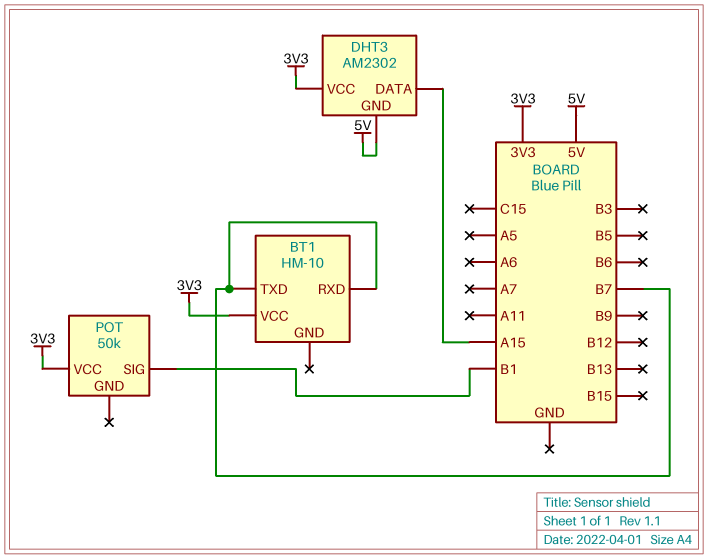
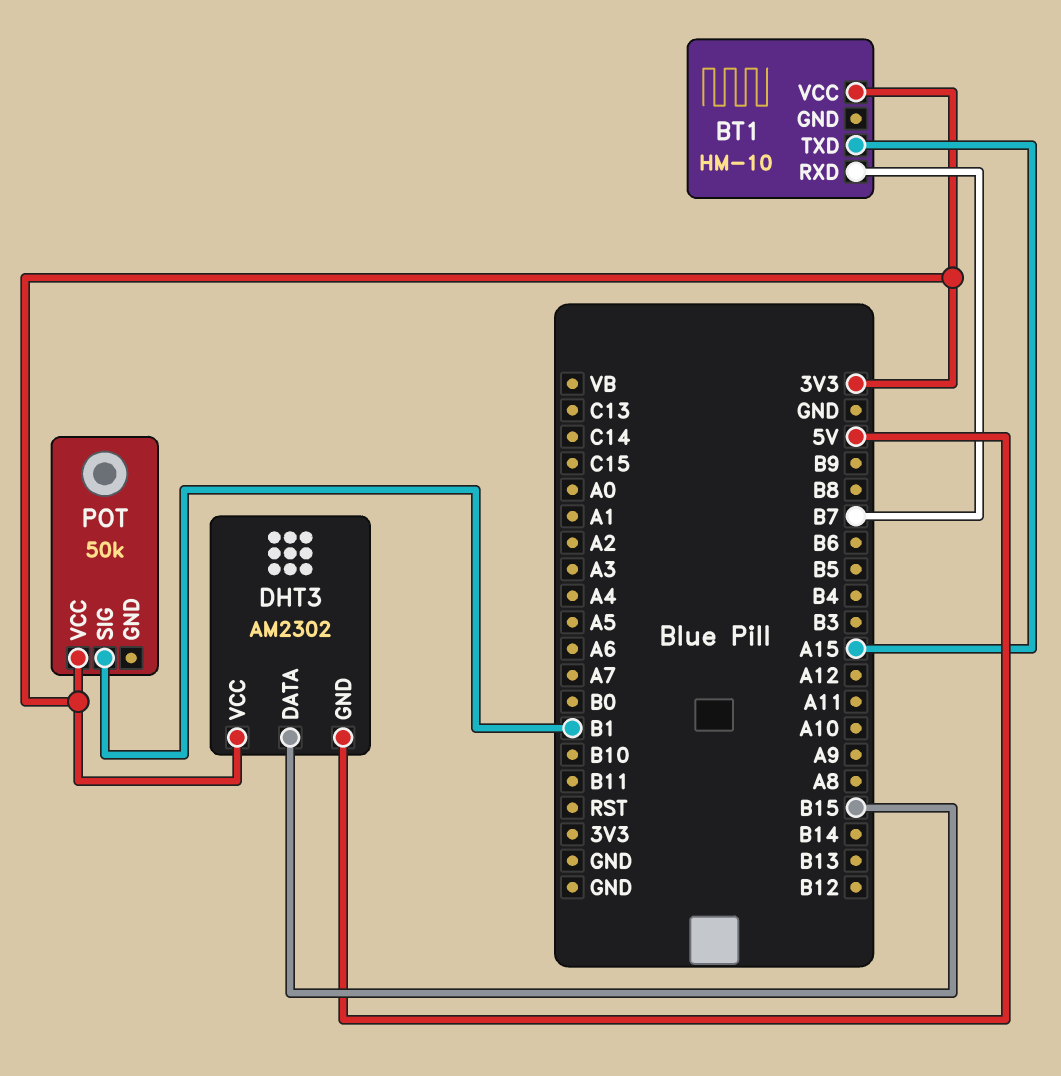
BT1 pin TXD: B7 -> A15
DHT3 pin DATA: A15 -> B15

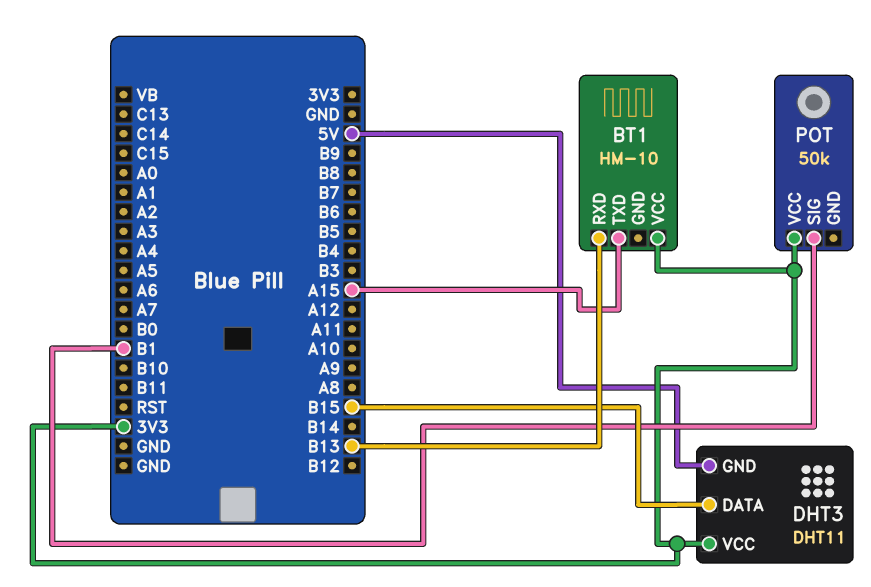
BT1 pin RXD: B7 -> B13
DHT3: AM2302 -> DHT11

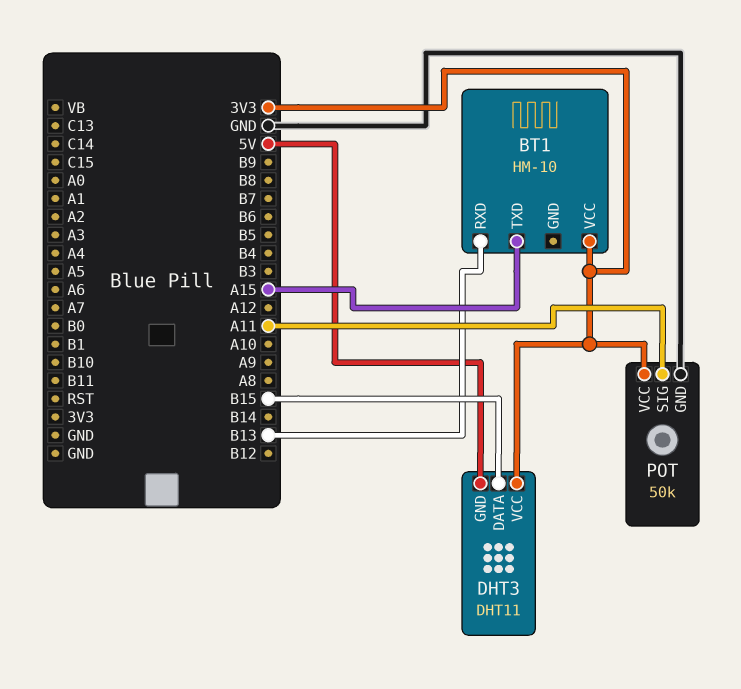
POT pin GND: none -> GND
POT pin SIG: B1 -> A11

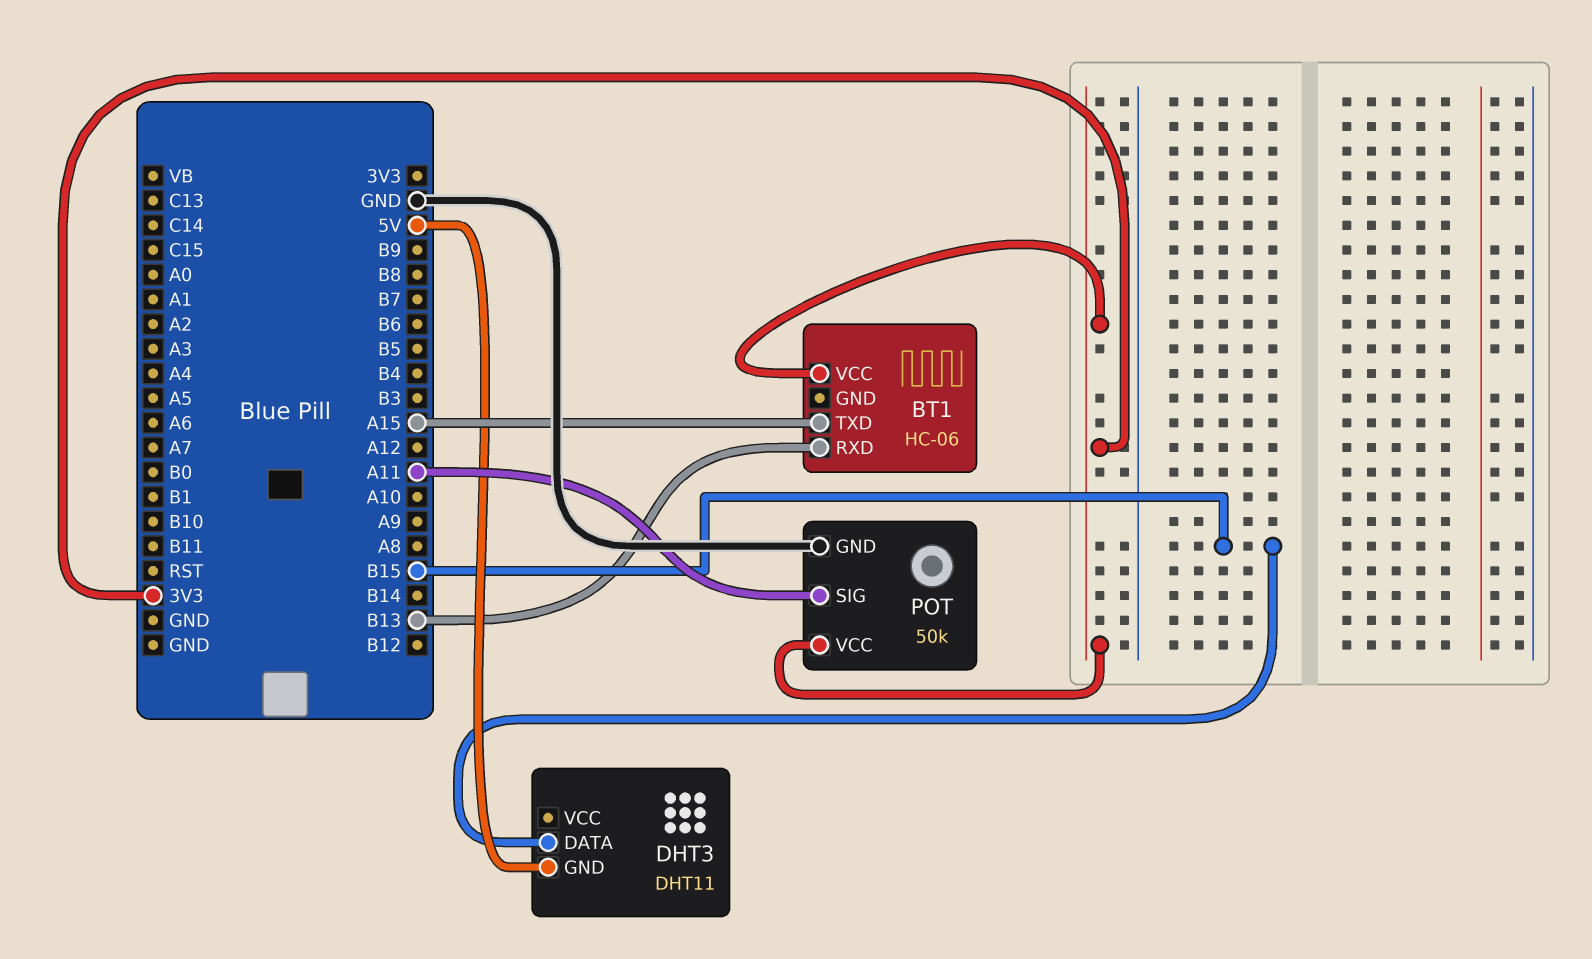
BT1: HM-10 -> HC-06
DHT3 pin VCC: 3V3 -> none

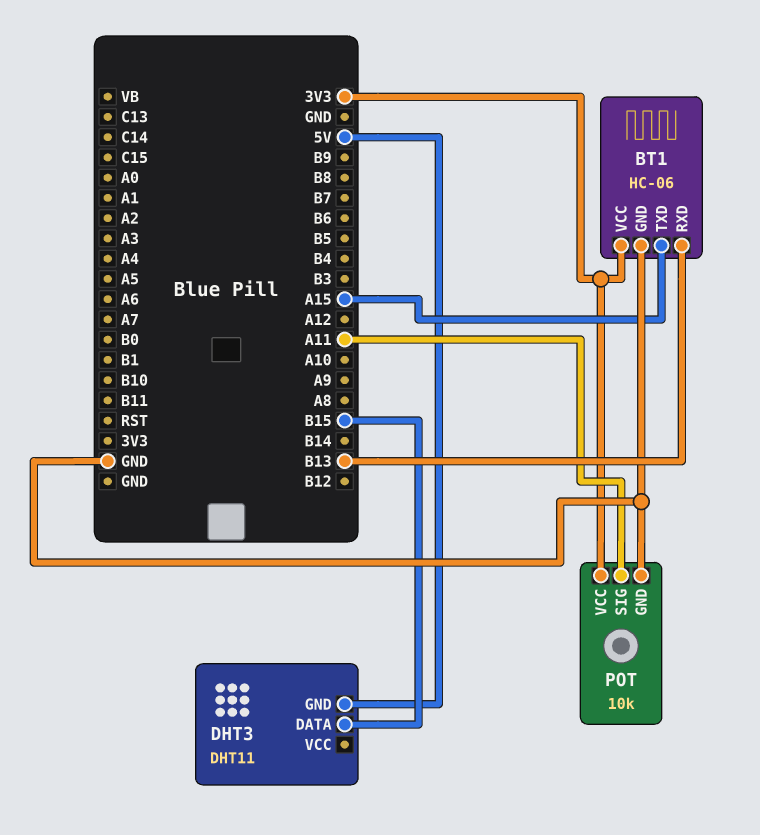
BT1 pin GND: none -> GND
POT: 50k -> 10k

